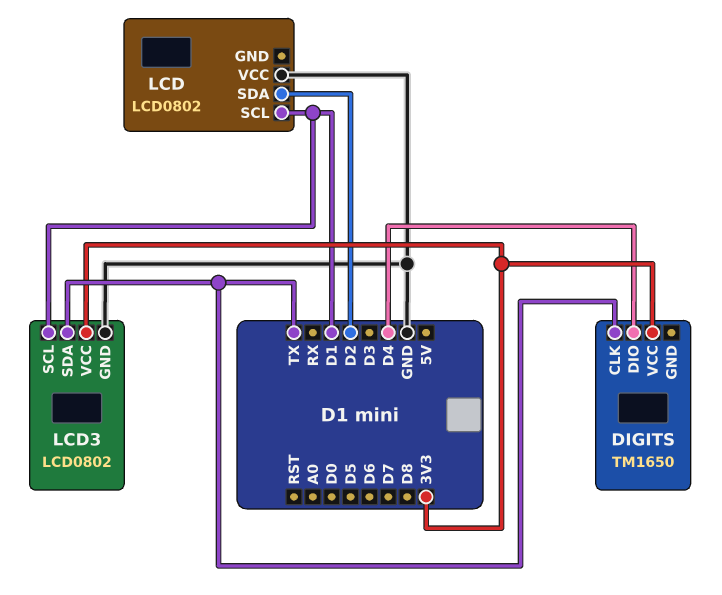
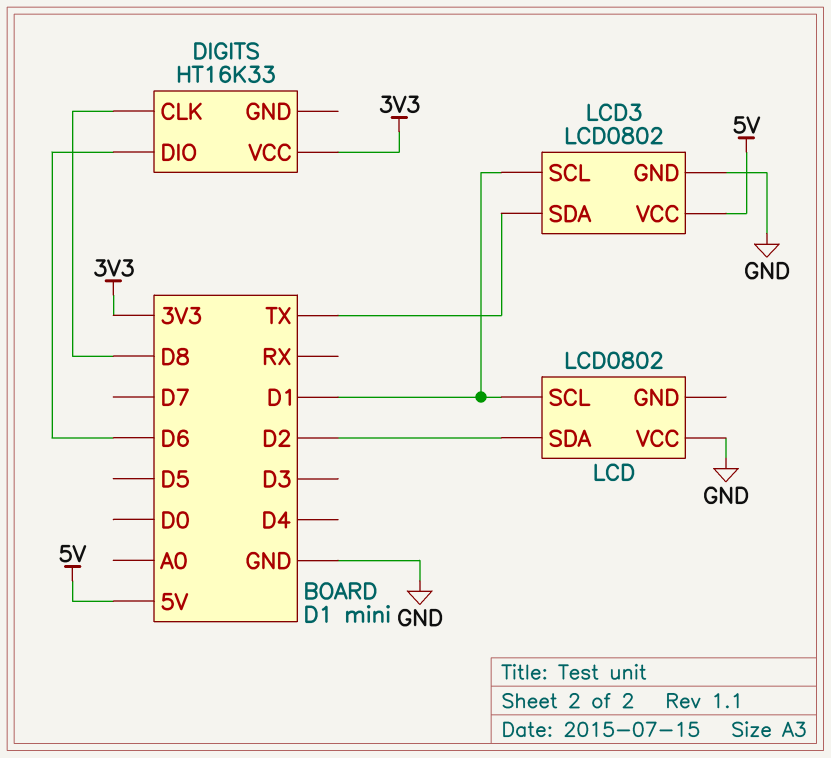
DIGITS: TM1650 -> HT16K33
DIGITS pin CLK: TX -> D8
DIGITS pin DIO: D4 -> D6
LCD3 pin VCC: 3V3 -> 5V

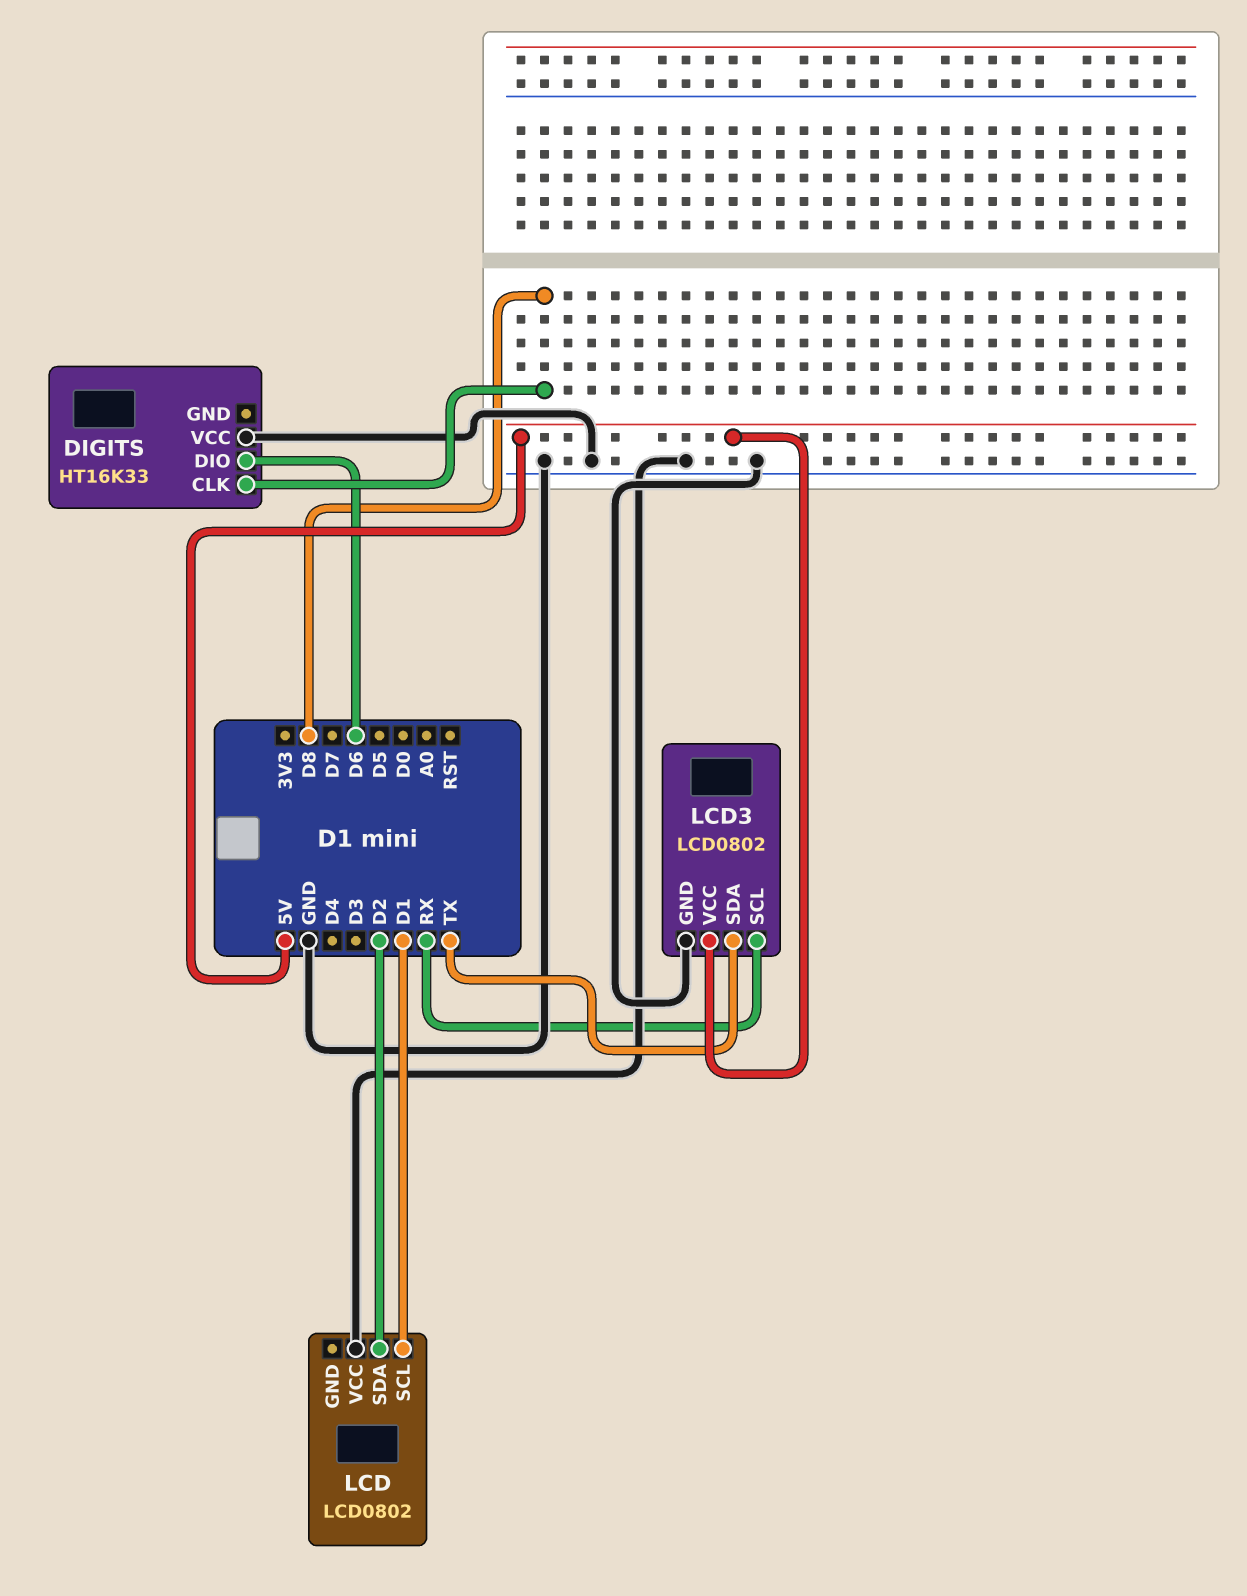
DIGITS pin VCC: 3V3 -> GND
LCD3 pin SCL: D1 -> RX

